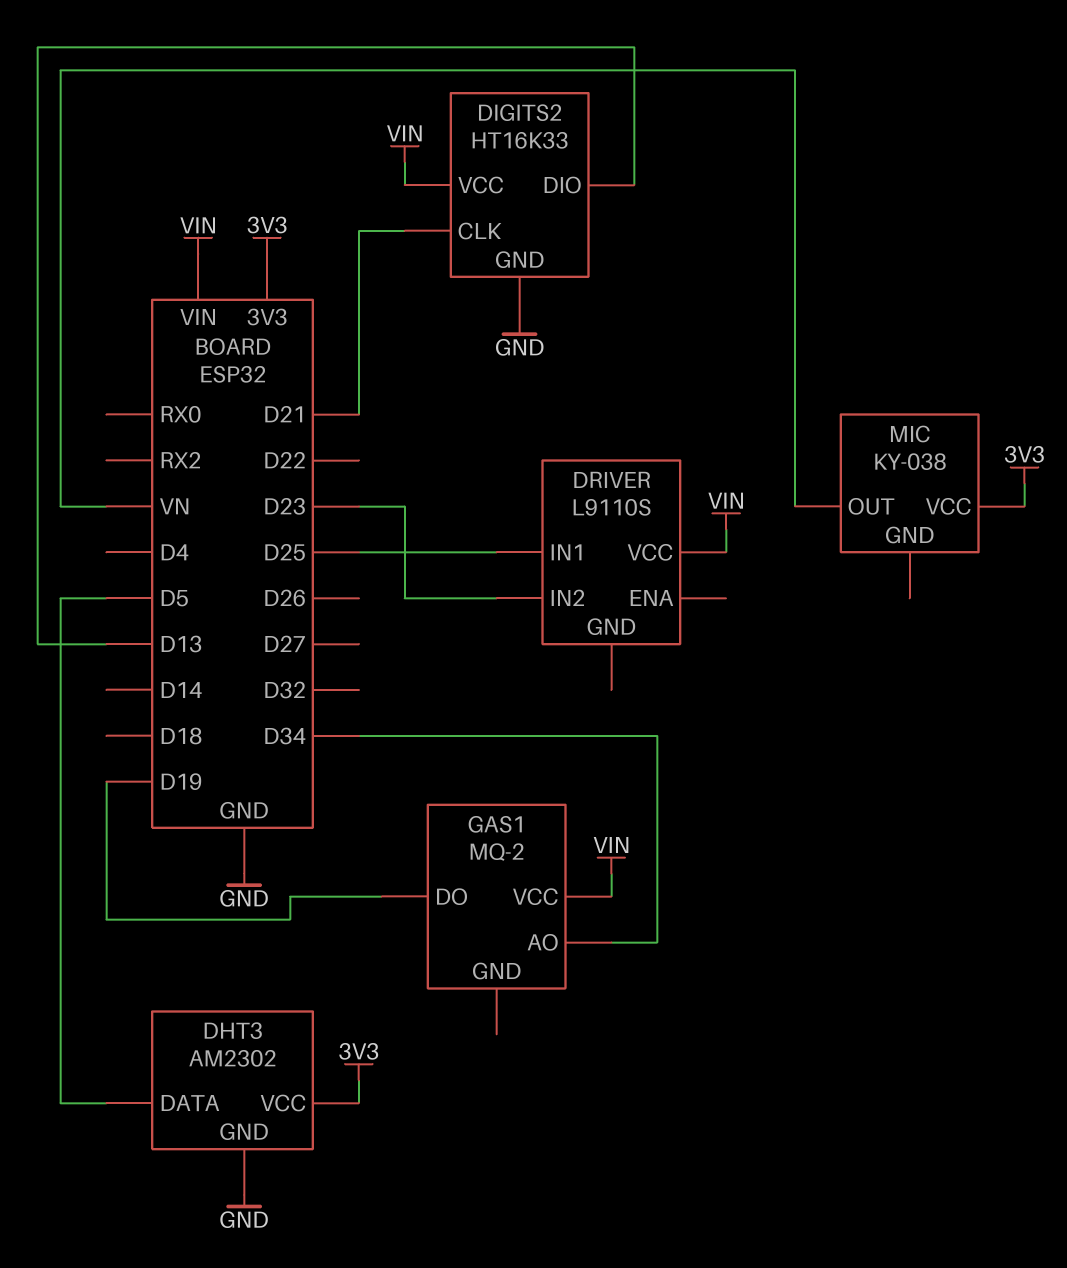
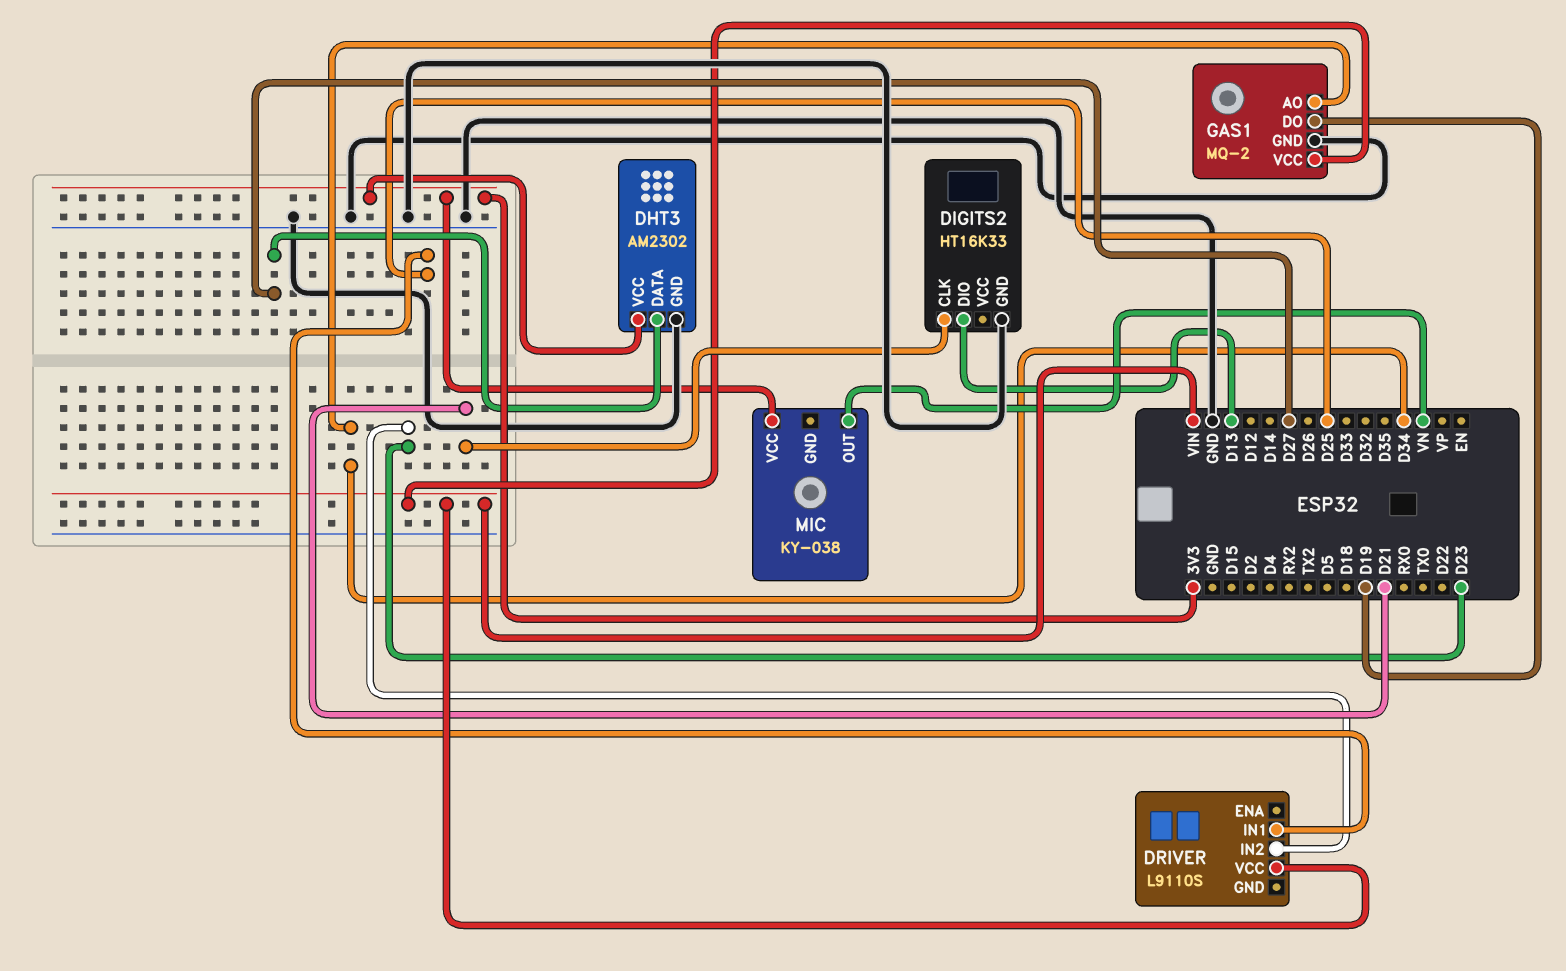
DHT3 pin DATA: D5 -> D27
DIGITS2 pin VCC: VIN -> none
GAS1 pin GND: none -> GND

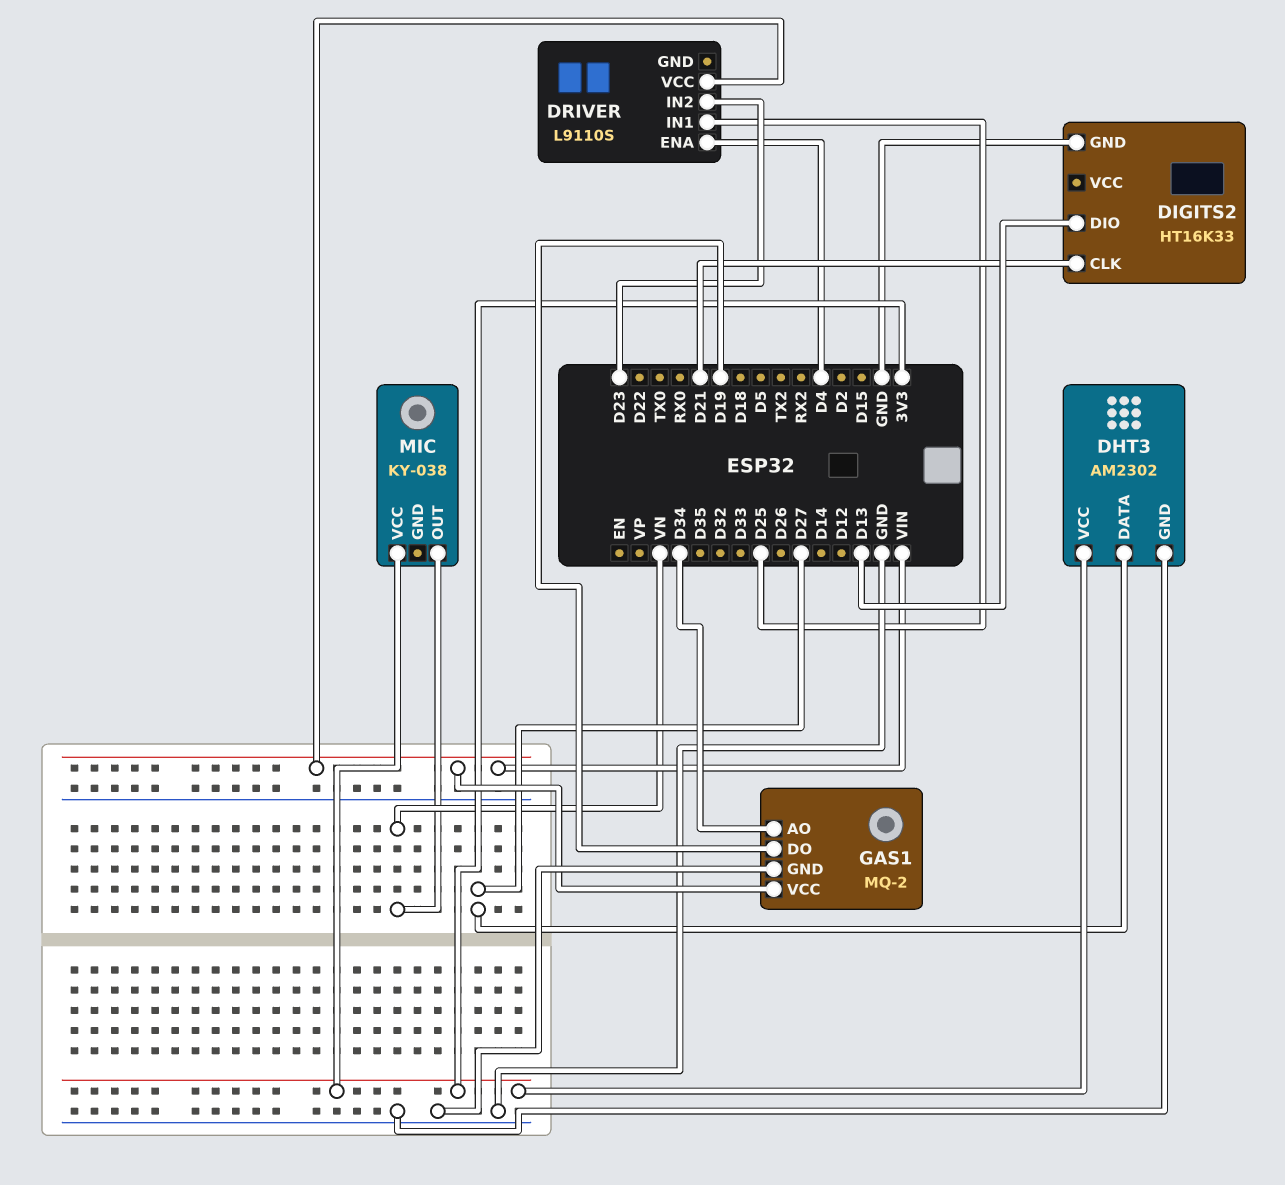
DRIVER pin ENA: none -> D4

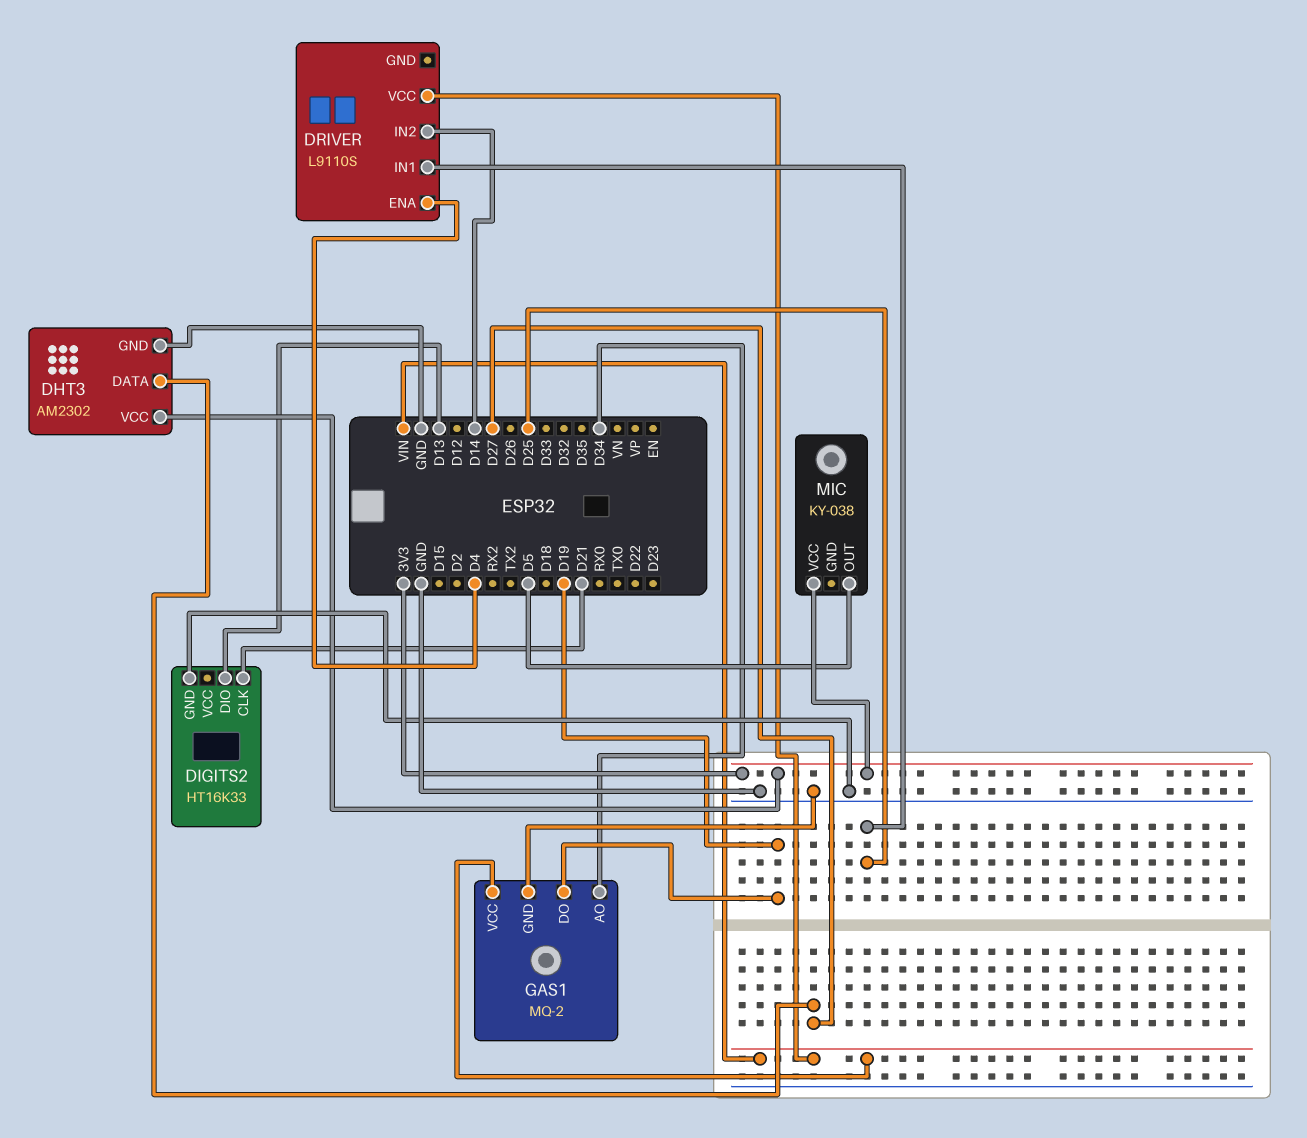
DRIVER pin IN2: D23 -> D14
MIC pin OUT: VN -> D5

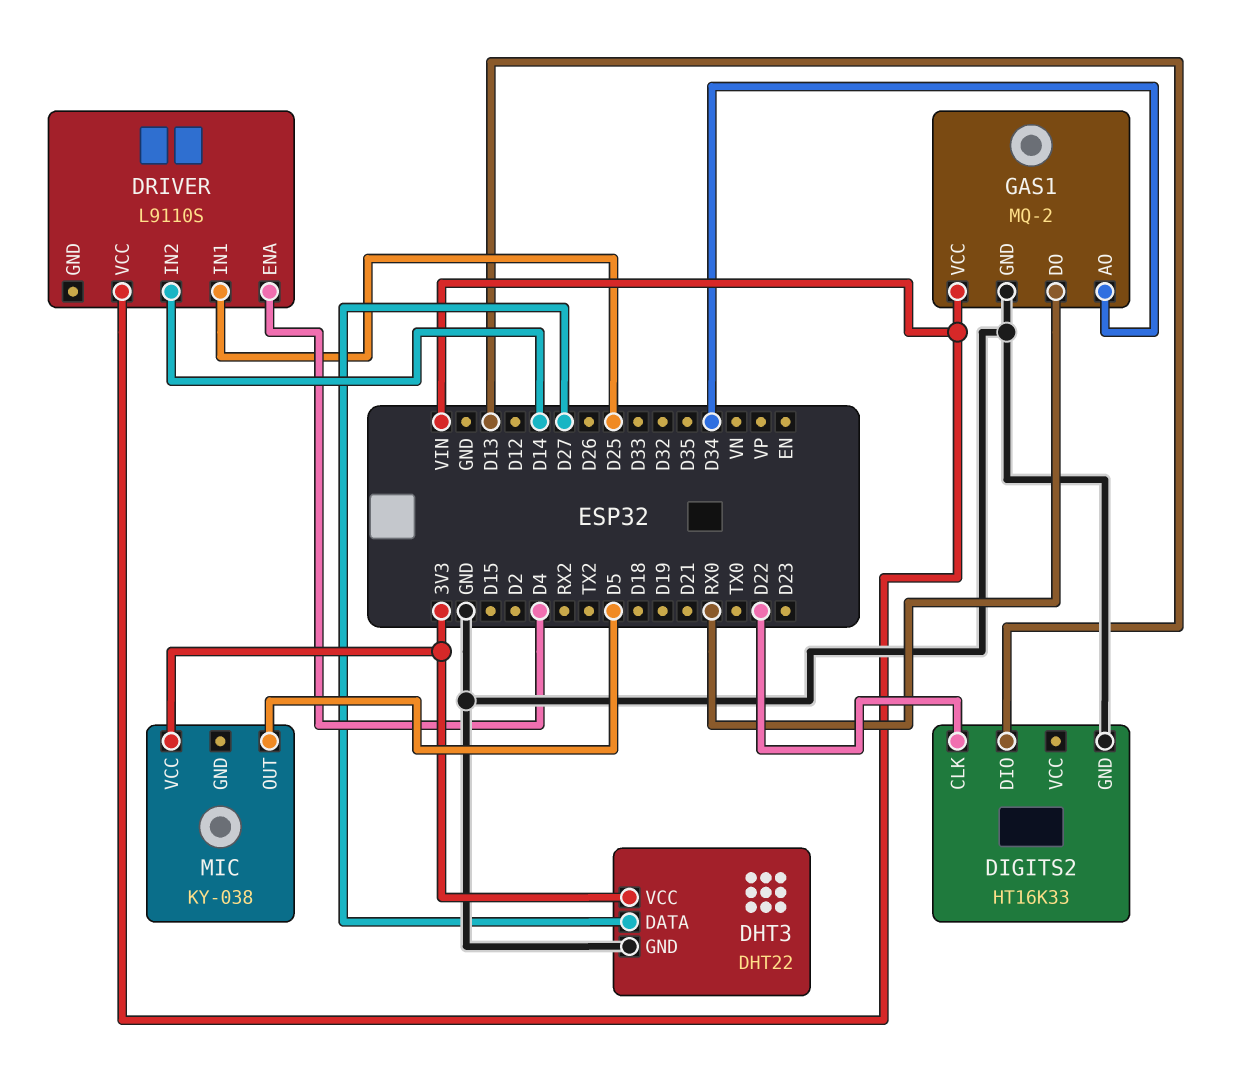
DHT3: AM2302 -> DHT22
DIGITS2 pin CLK: D21 -> D22
GAS1 pin DO: D19 -> RX0

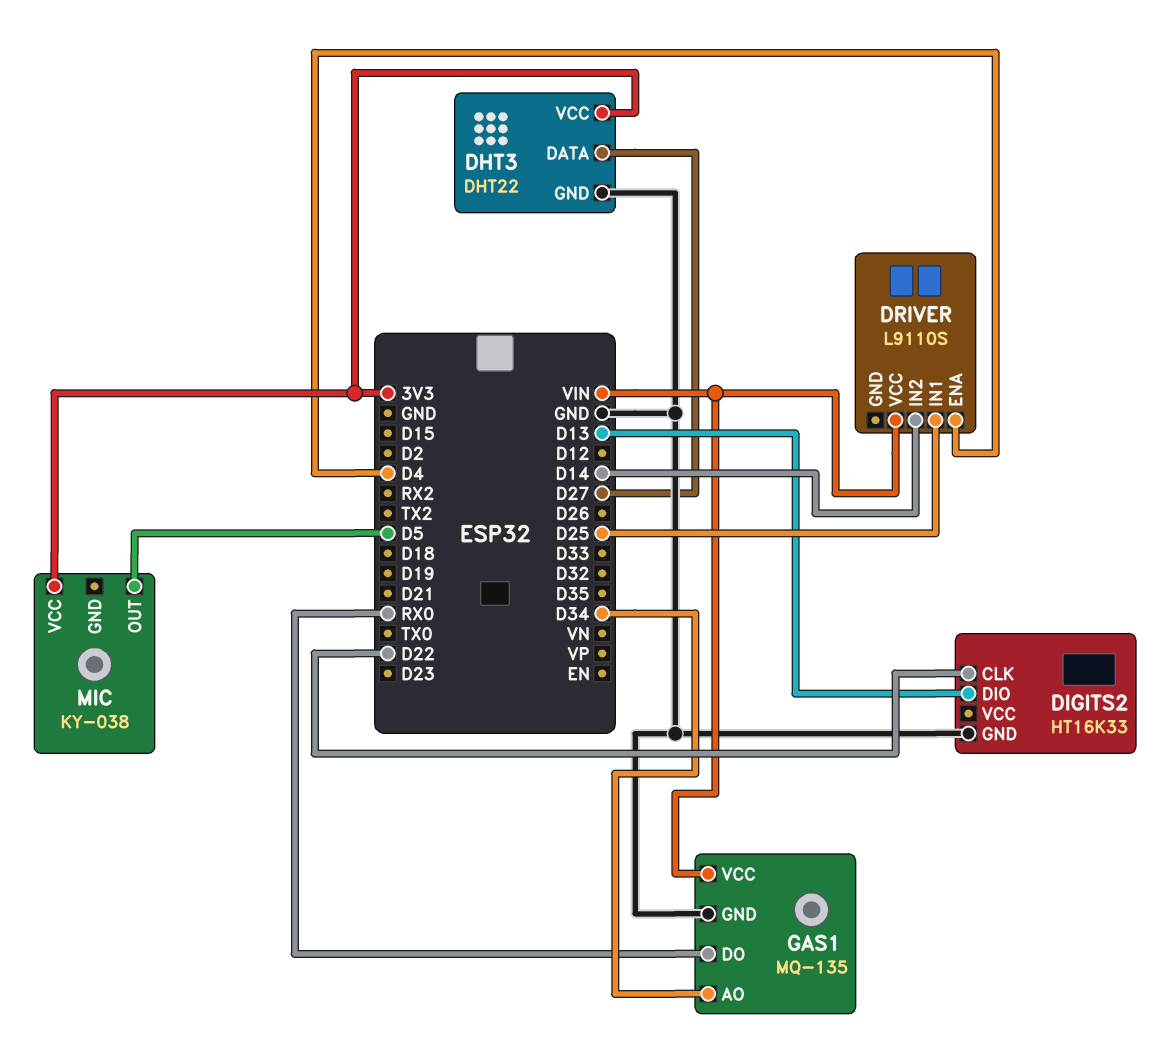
GAS1: MQ-2 -> MQ-135

